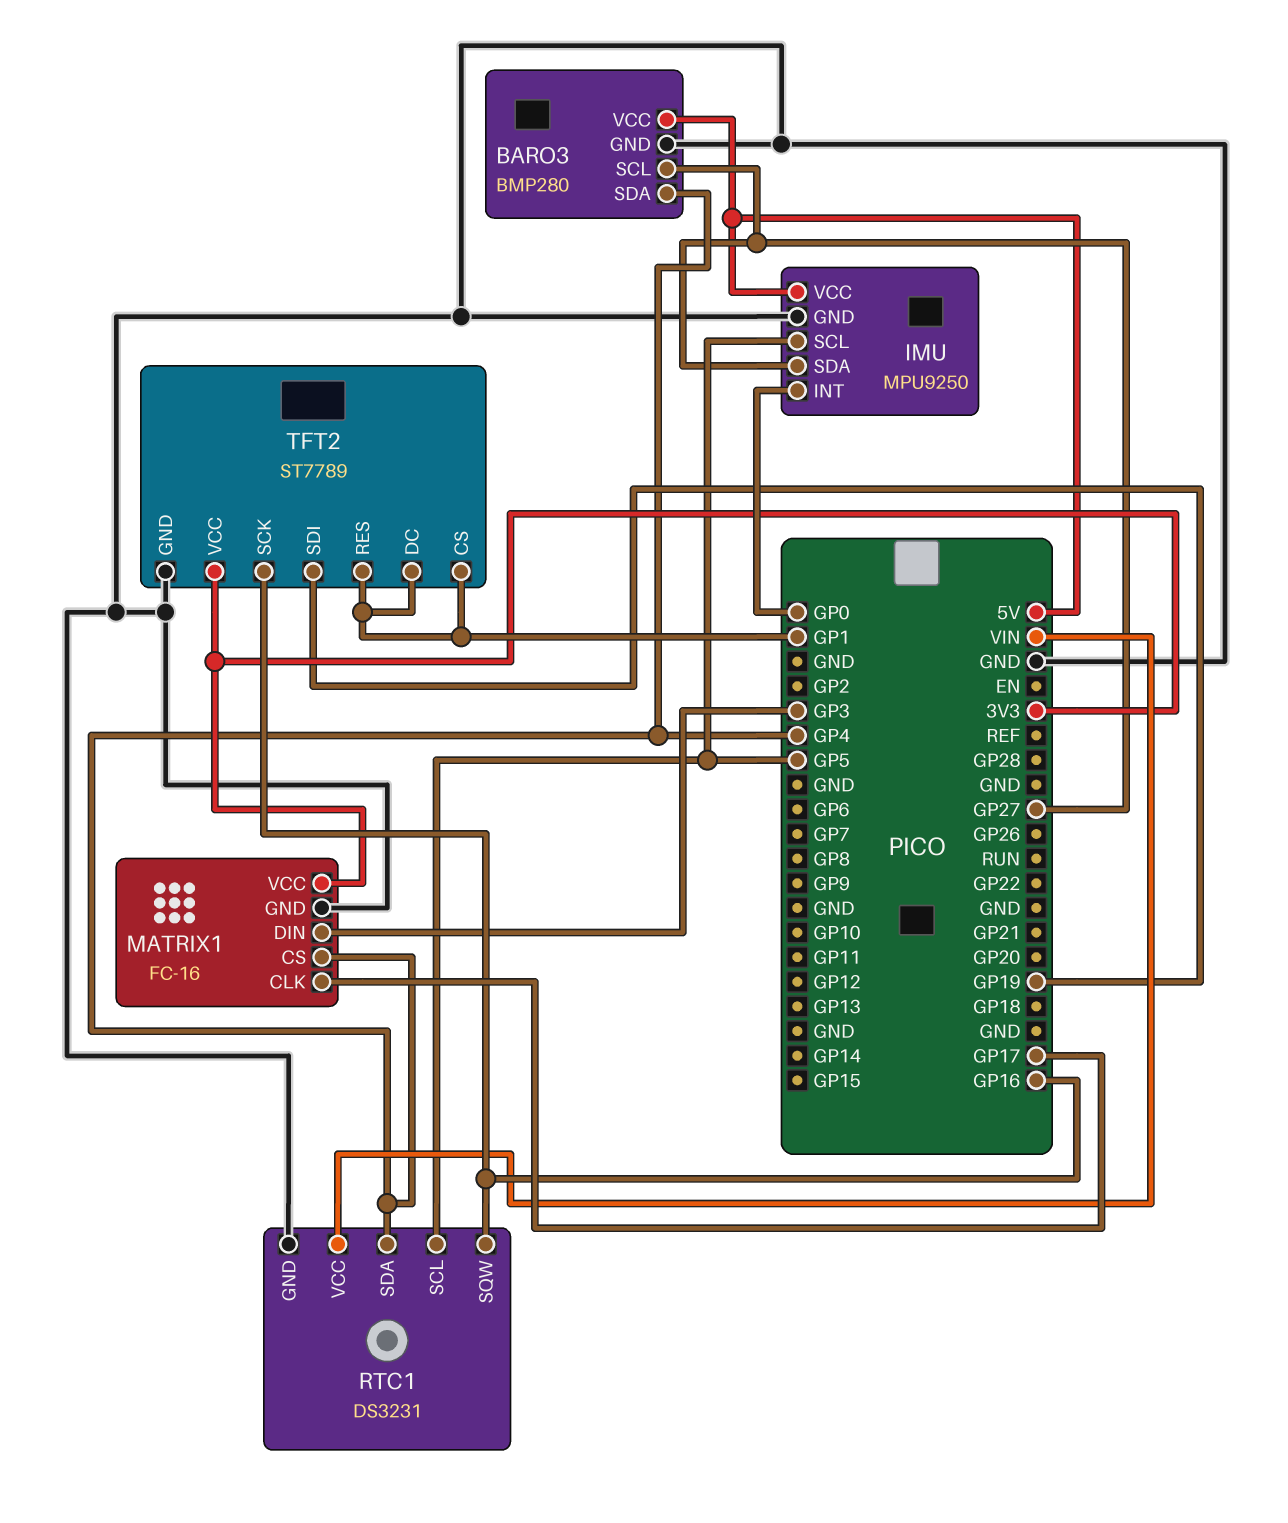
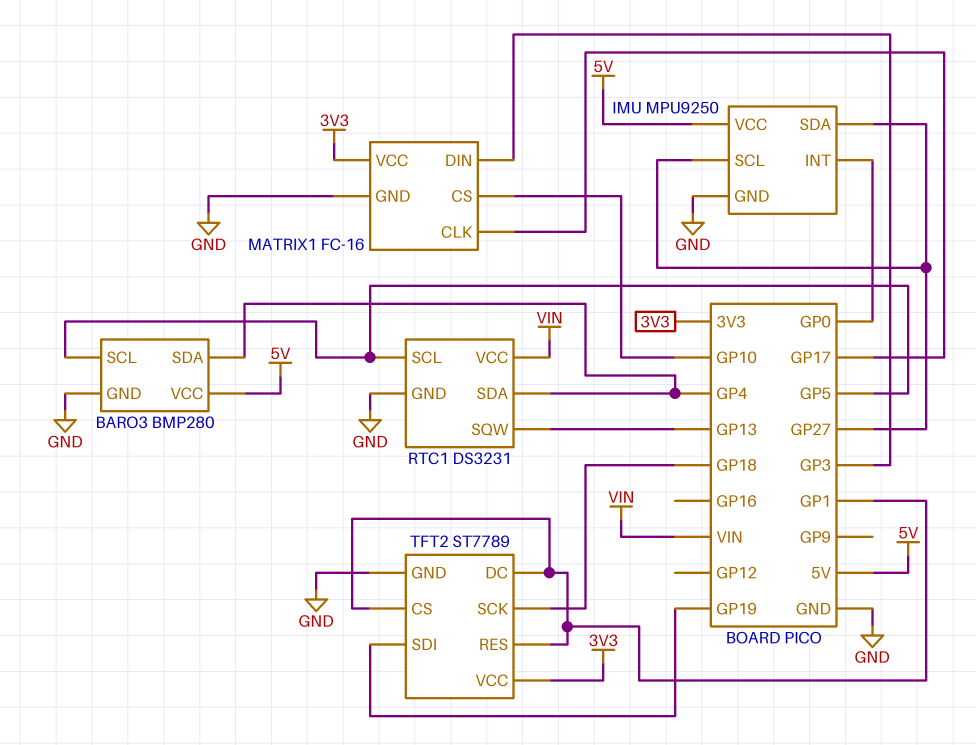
BARO3 pin SCL: GP27 -> GP5
IMU pin SCL: GP5 -> GP27
MATRIX1 pin CS: GP4 -> GP10
RTC1 pin SQW: GP16 -> GP13
TFT2 pin SCK: GP16 -> GP18

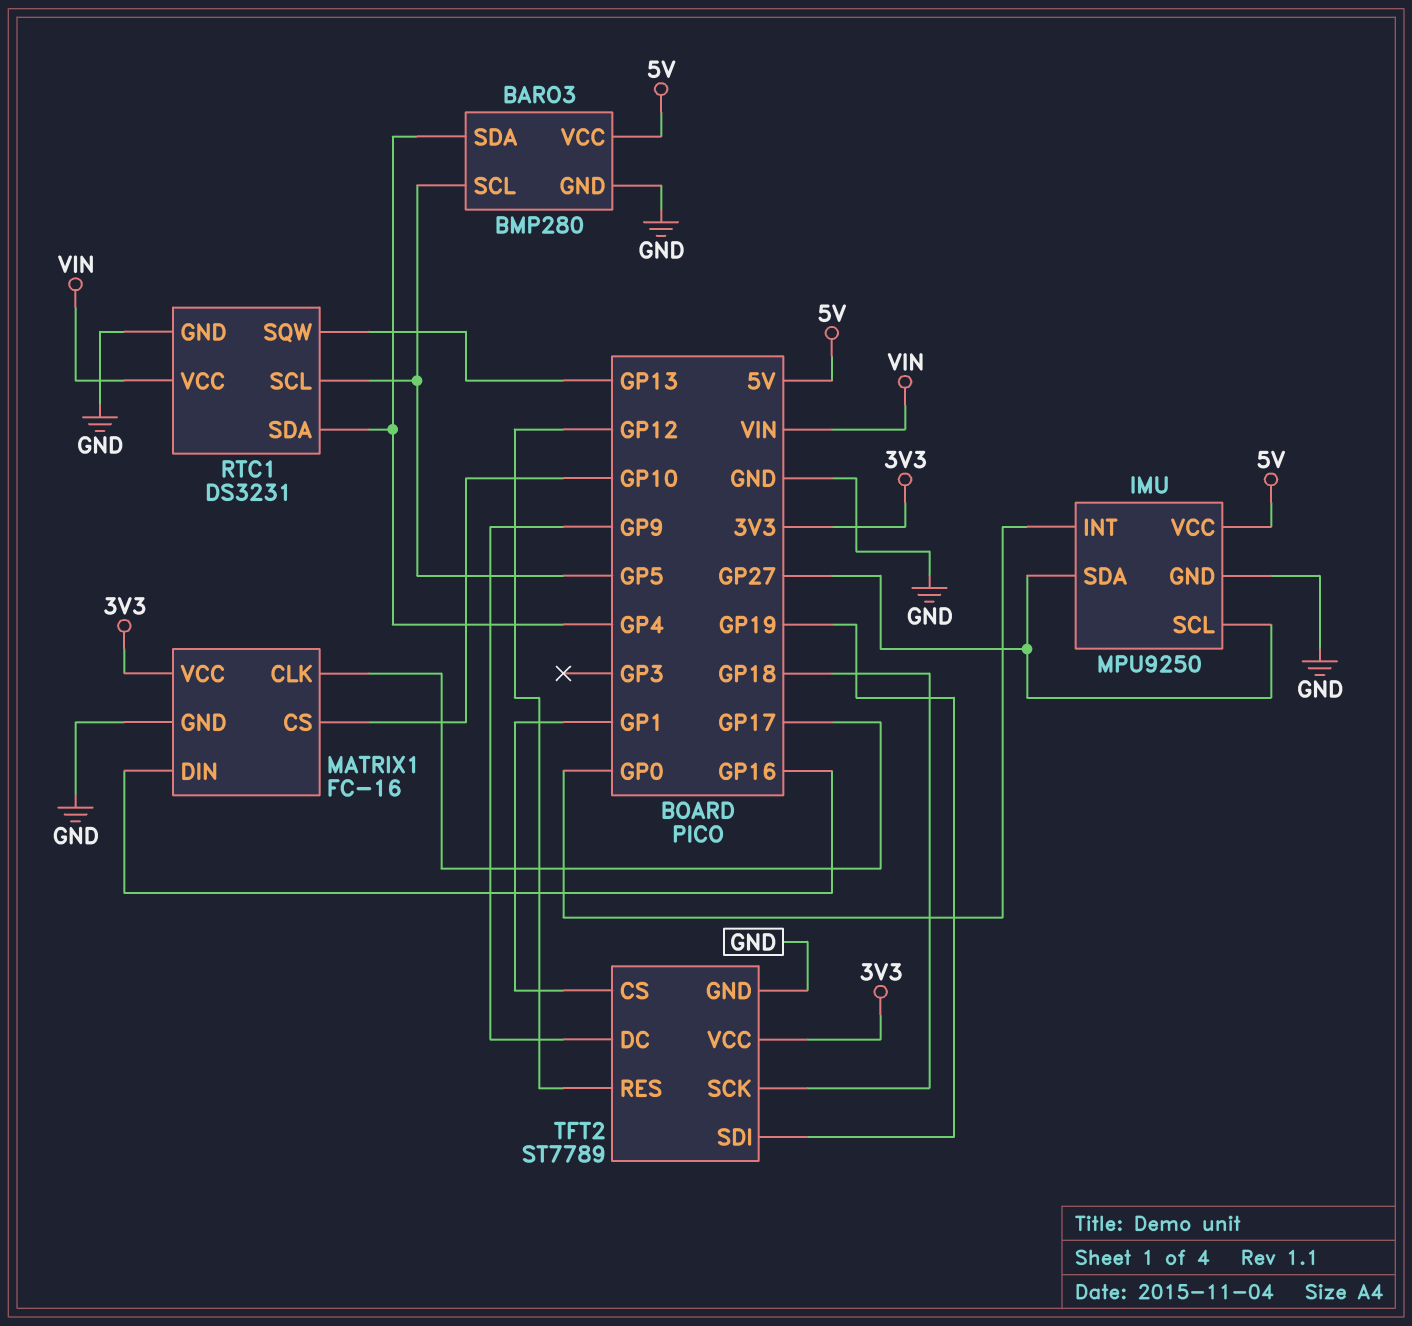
MATRIX1 pin DIN: GP3 -> GP16
TFT2 pin DC: GP1 -> GP9
TFT2 pin RES: GP1 -> GP12

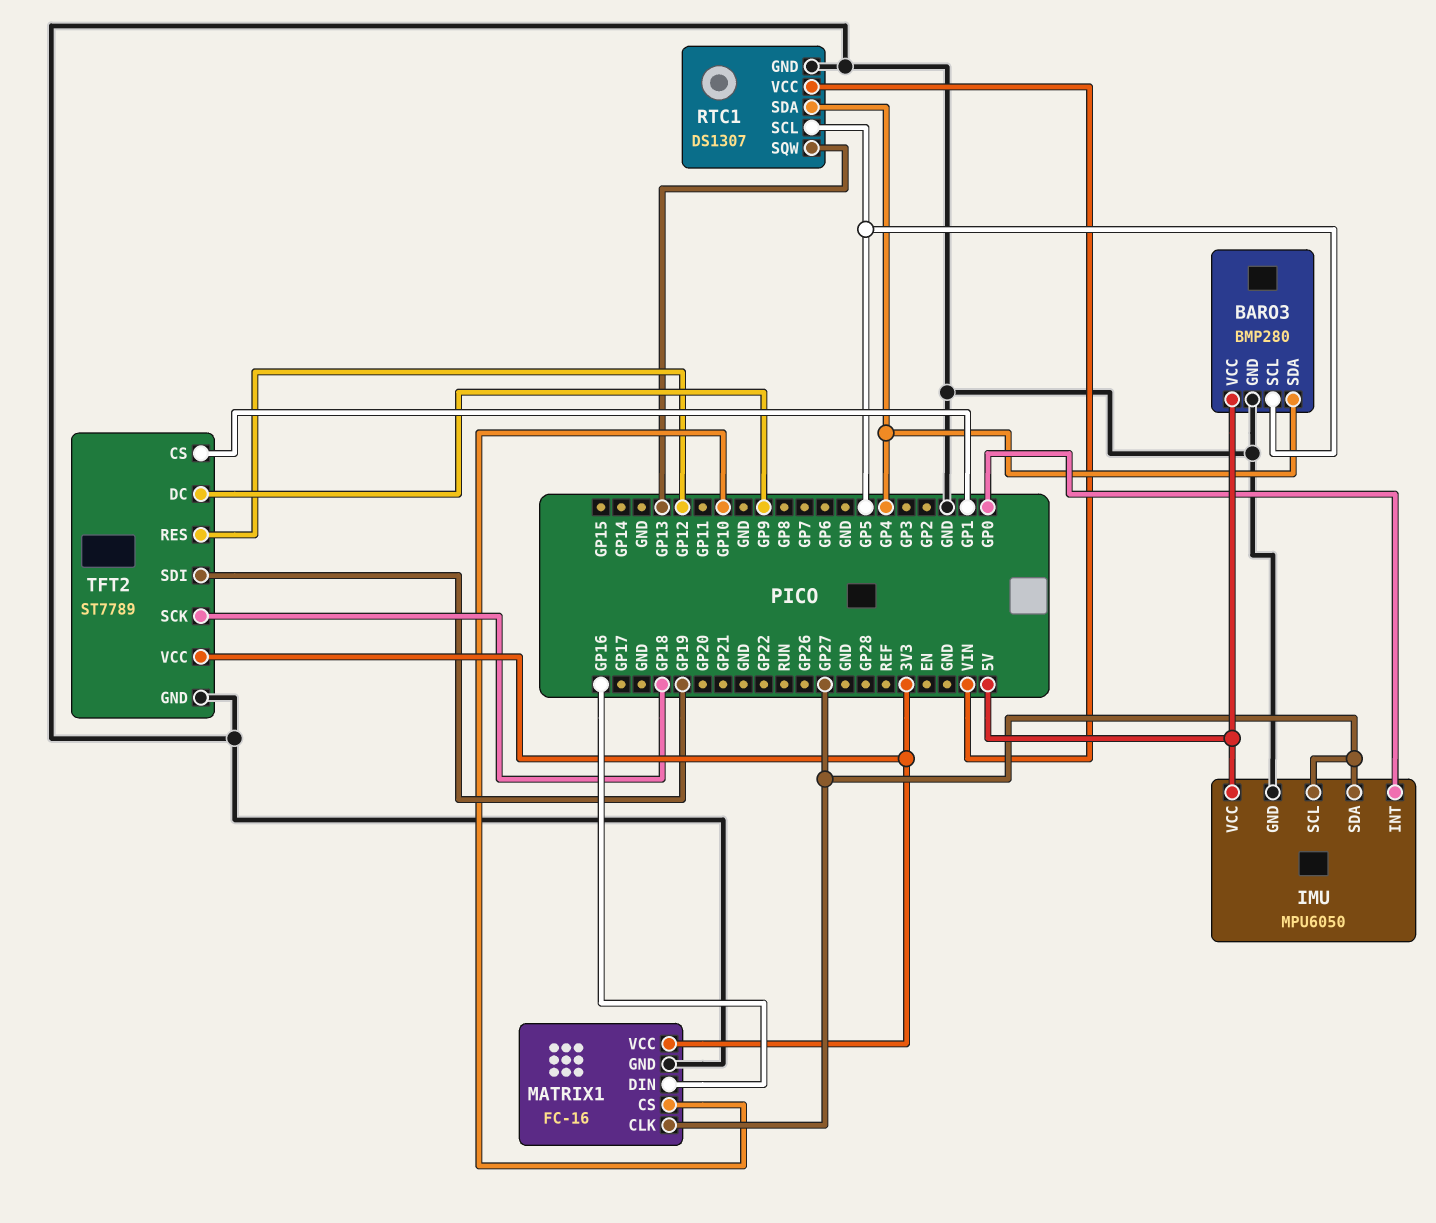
IMU: MPU9250 -> MPU6050
MATRIX1 pin CLK: GP17 -> GP27
RTC1: DS3231 -> DS1307

